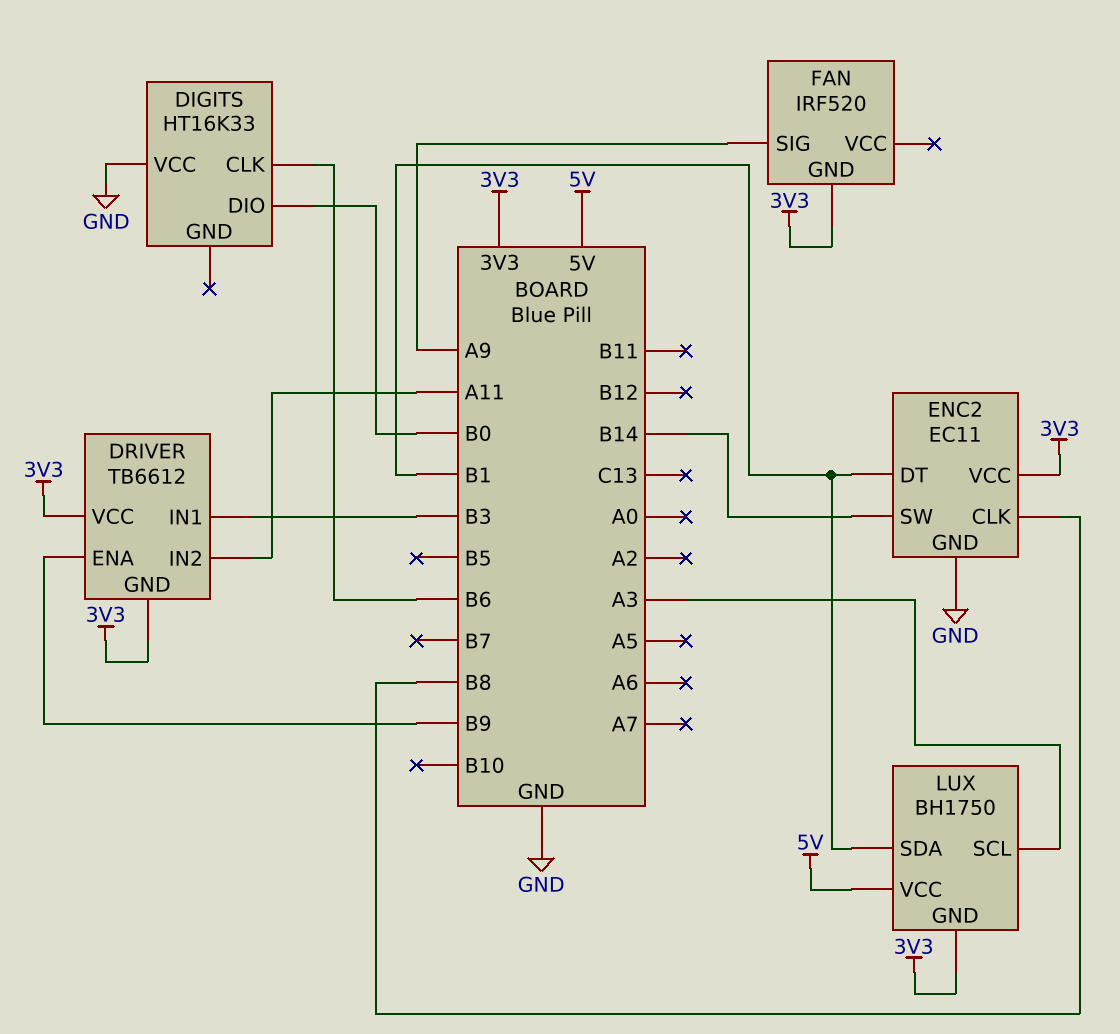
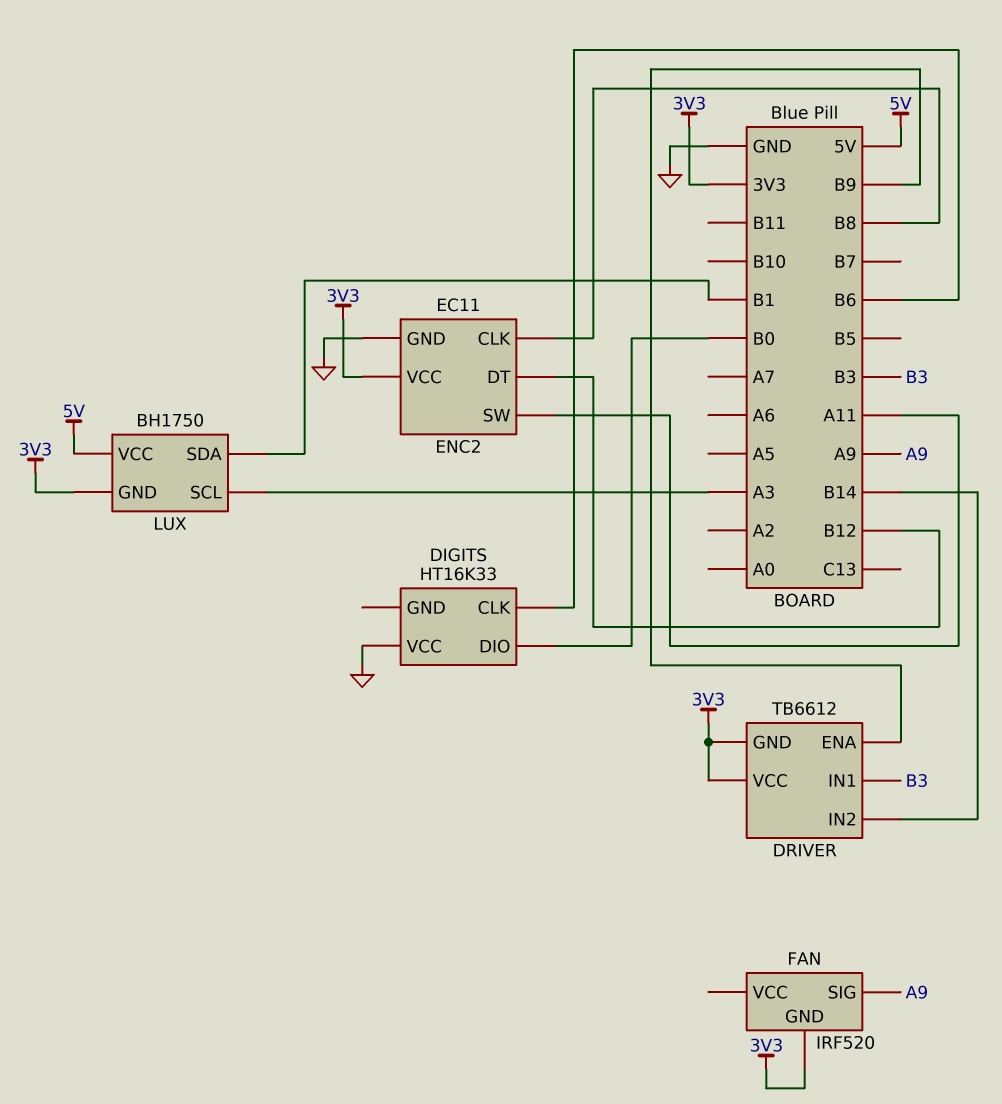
DRIVER pin IN2: A11 -> B14
ENC2 pin DT: B1 -> B12
ENC2 pin SW: B14 -> A11

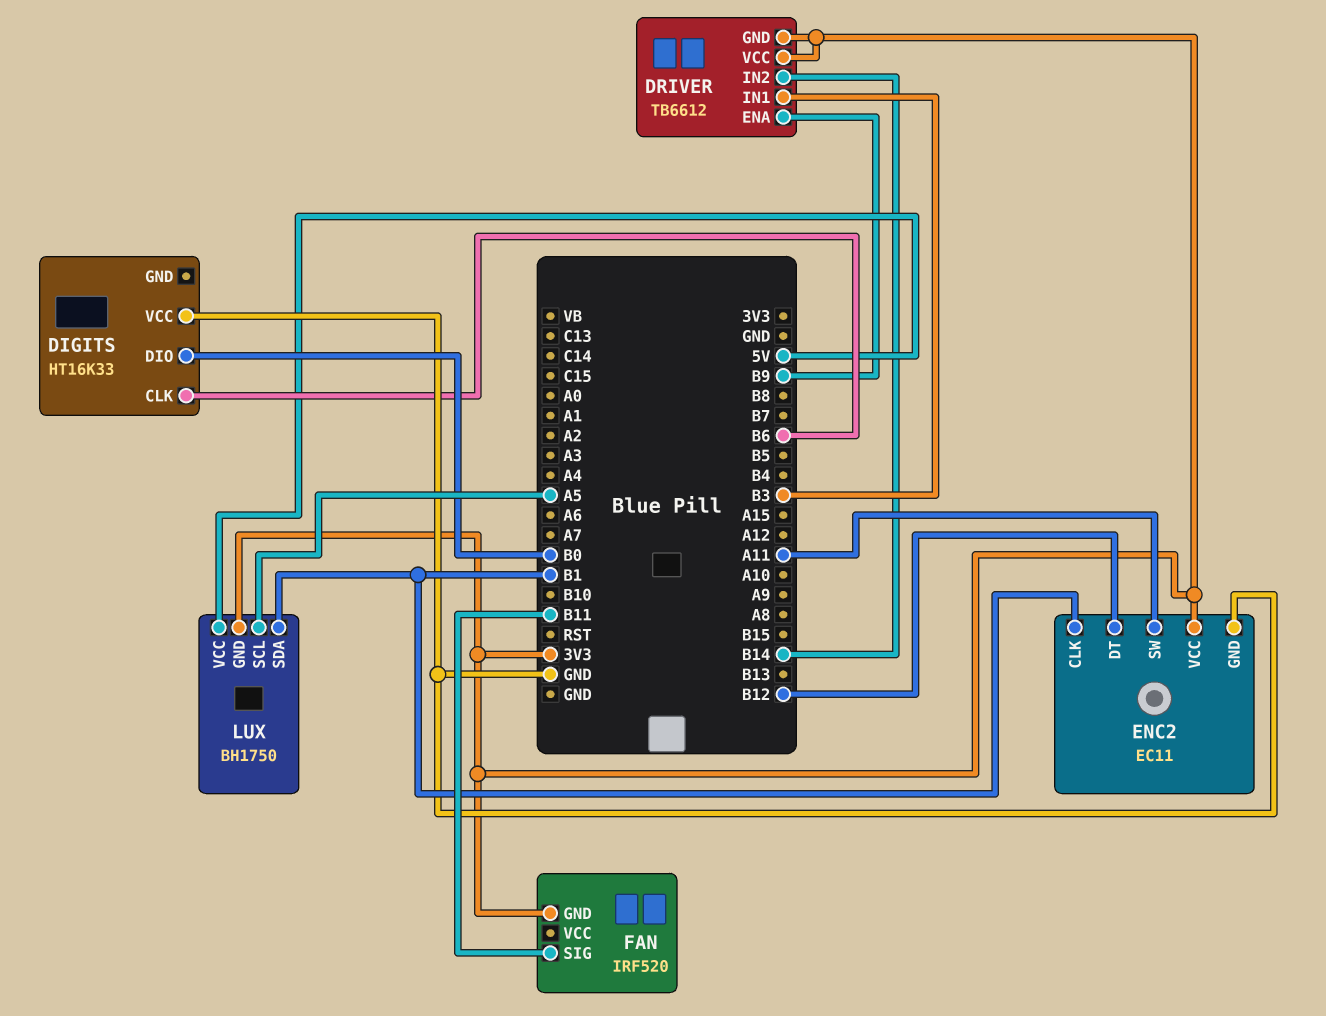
ENC2 pin CLK: B8 -> B1
FAN pin SIG: A9 -> B11
LUX pin SCL: A3 -> A5

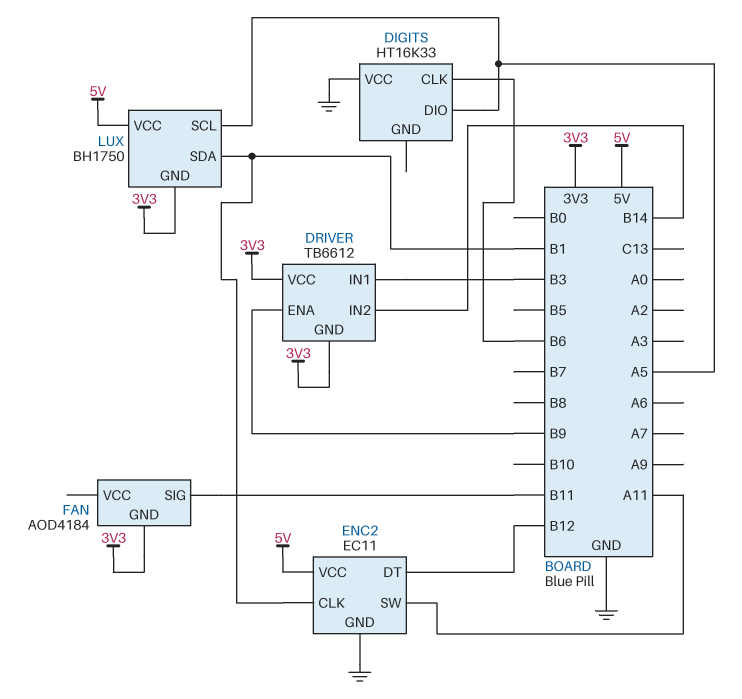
DIGITS pin DIO: B0 -> A5
ENC2 pin VCC: 3V3 -> 5V
FAN: IRF520 -> AOD4184

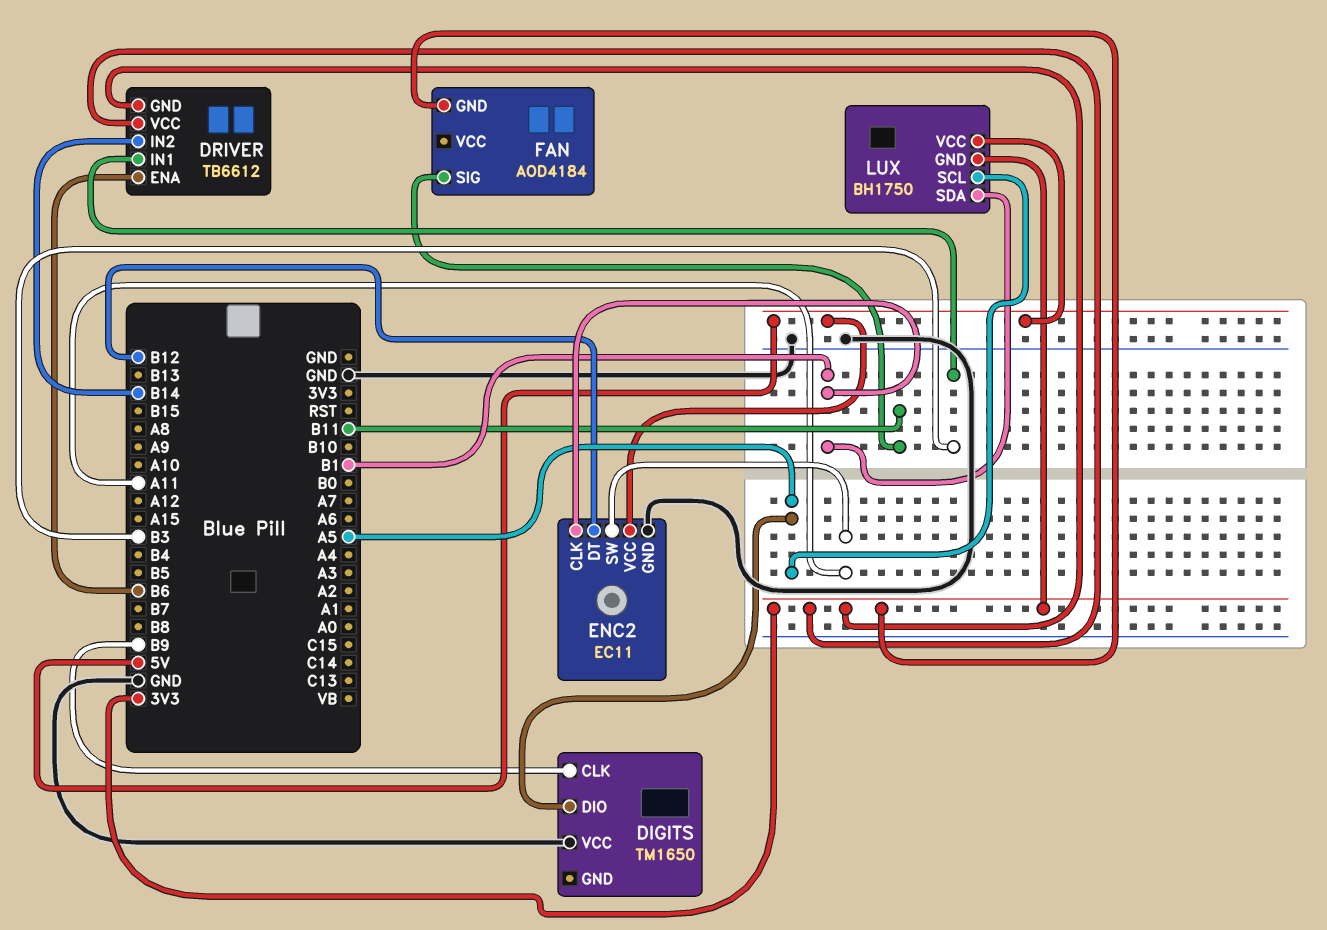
DIGITS: HT16K33 -> TM1650
DIGITS pin CLK: B6 -> B9
DRIVER pin ENA: B9 -> B6

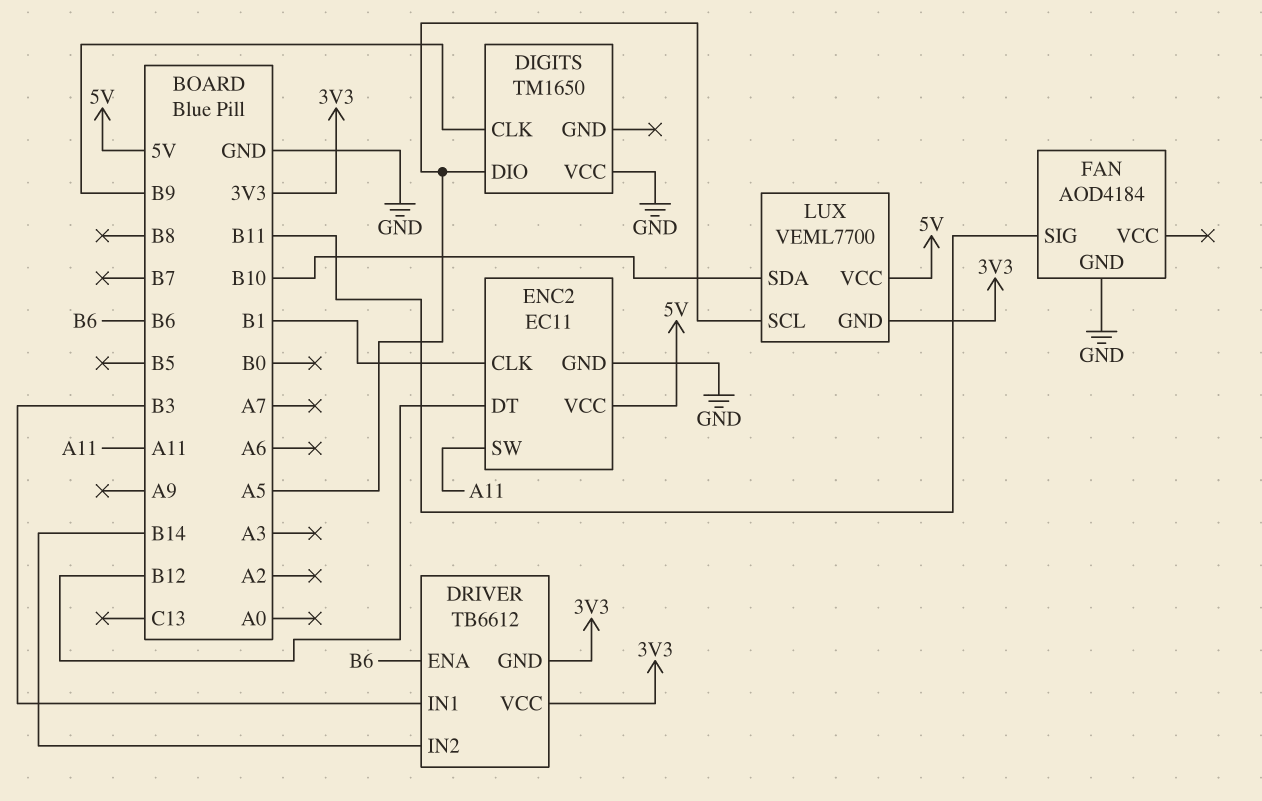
FAN pin GND: 3V3 -> GND
LUX: BH1750 -> VEML7700
LUX pin SDA: B1 -> B10

